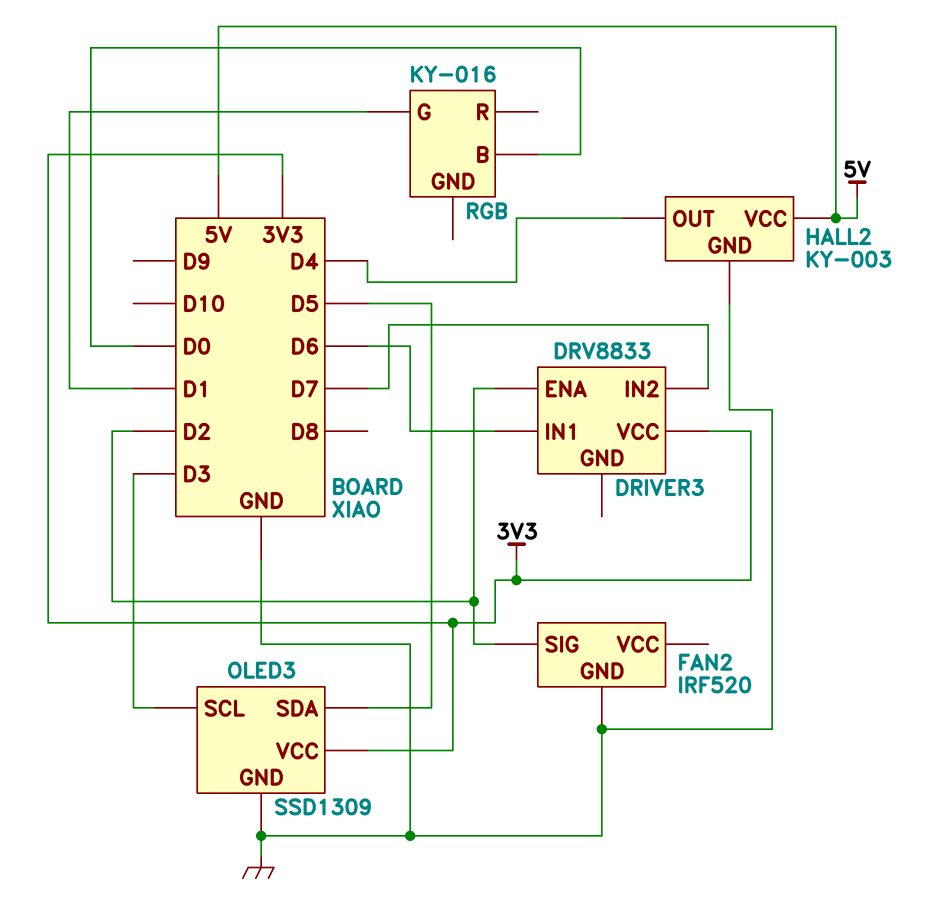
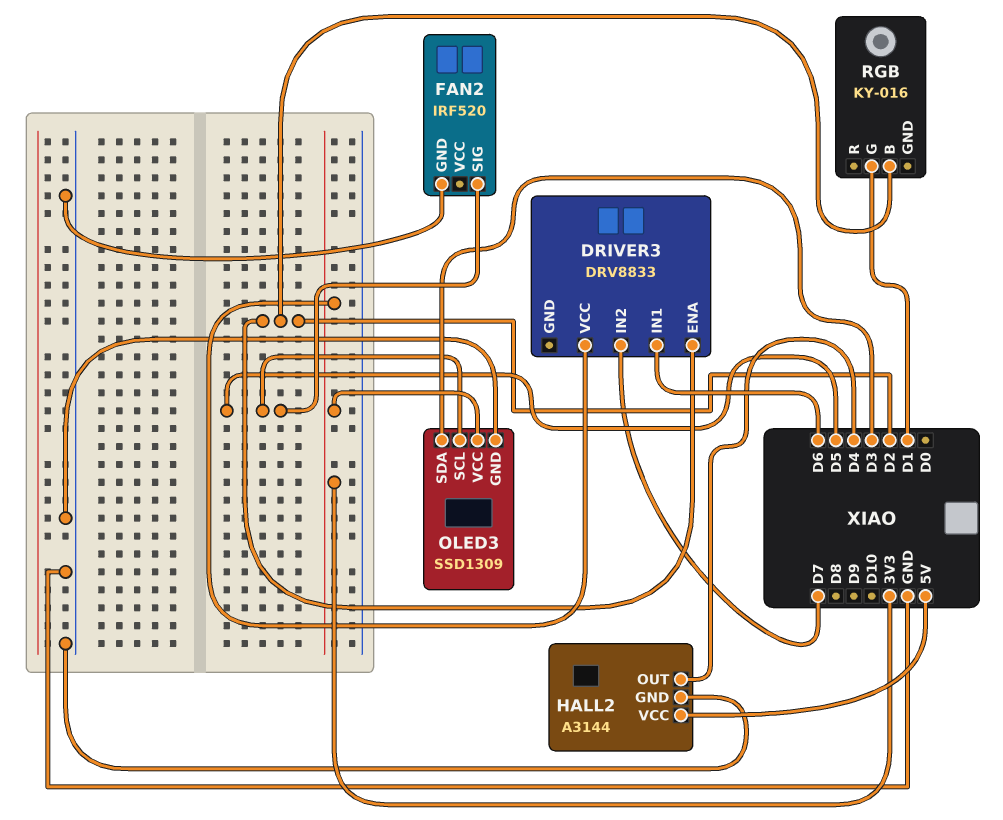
FAN2 pin SIG: D2 -> D5
HALL2: KY-003 -> A3144
OLED3 pin SCL: D3 -> D5
OLED3 pin SDA: D5 -> D3
RGB pin B: D0 -> D2

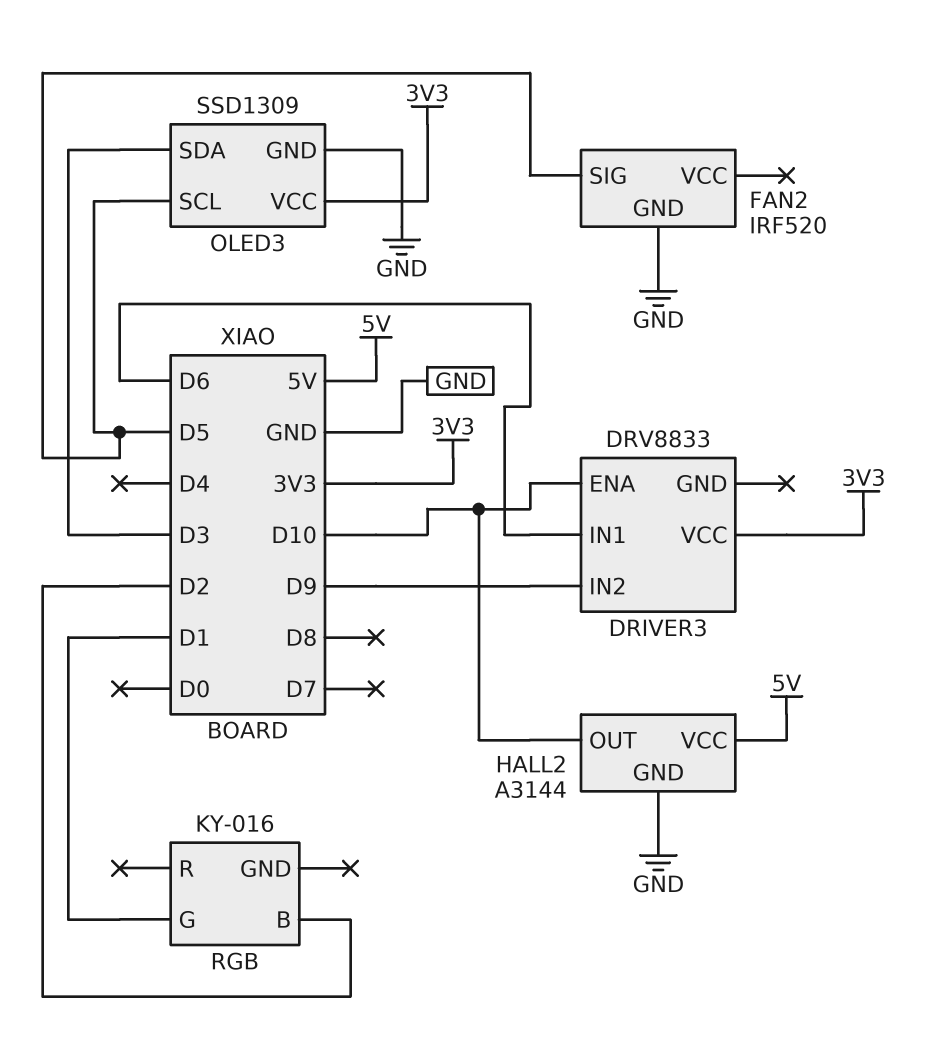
DRIVER3 pin ENA: D2 -> D10
DRIVER3 pin IN2: D7 -> D9
HALL2 pin OUT: D4 -> D10

